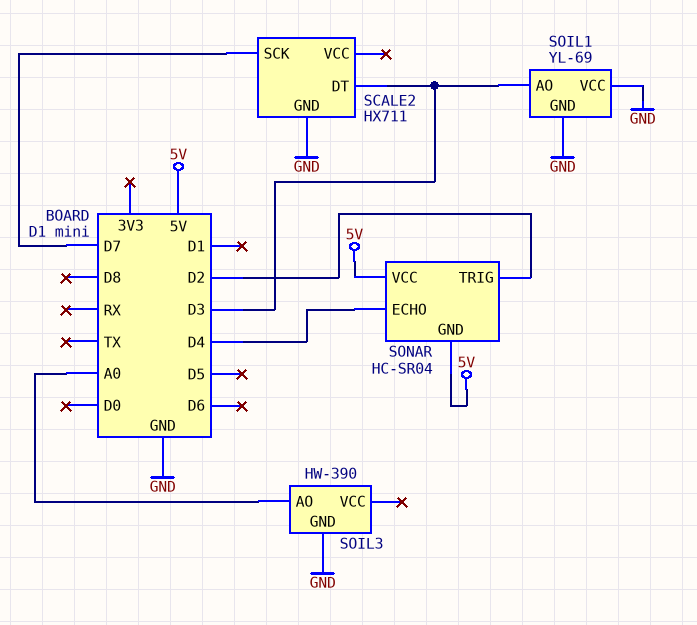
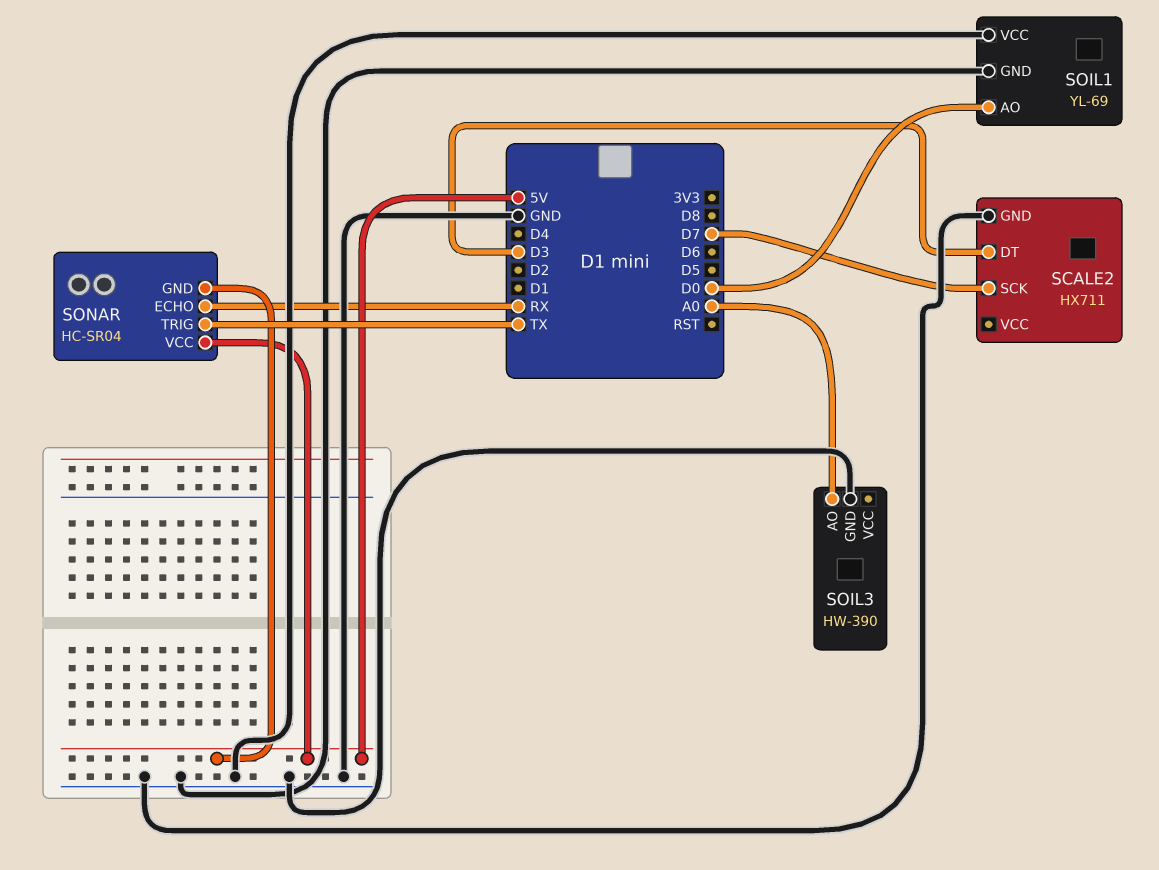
SOIL1 pin AO: D3 -> D0
SONAR pin ECHO: D4 -> RX
SONAR pin TRIG: D2 -> TX

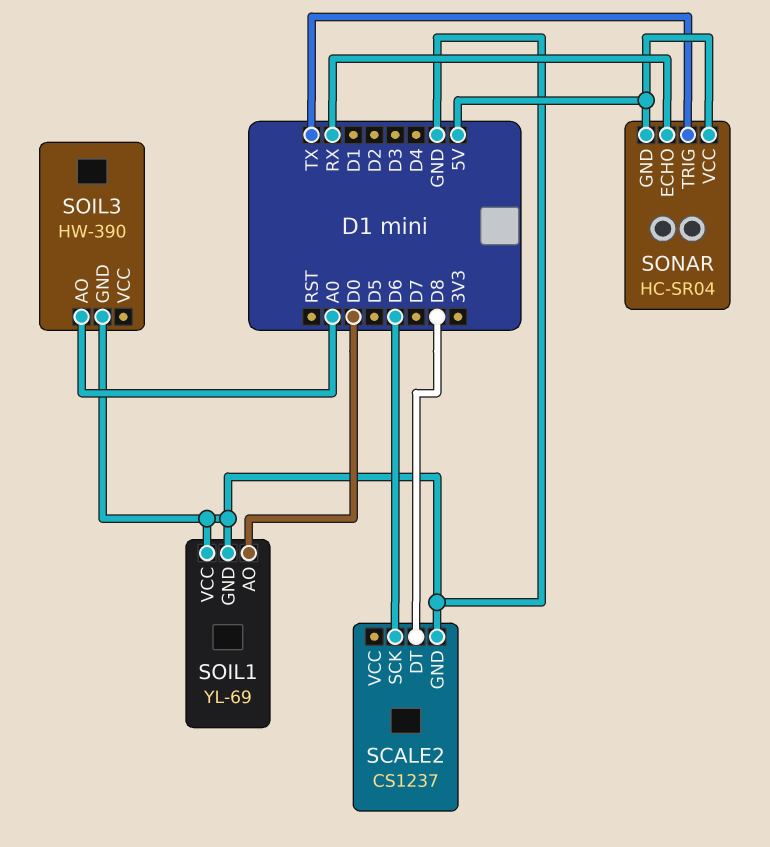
SCALE2: HX711 -> CS1237
SCALE2 pin DT: D3 -> D8
SCALE2 pin SCK: D7 -> D6

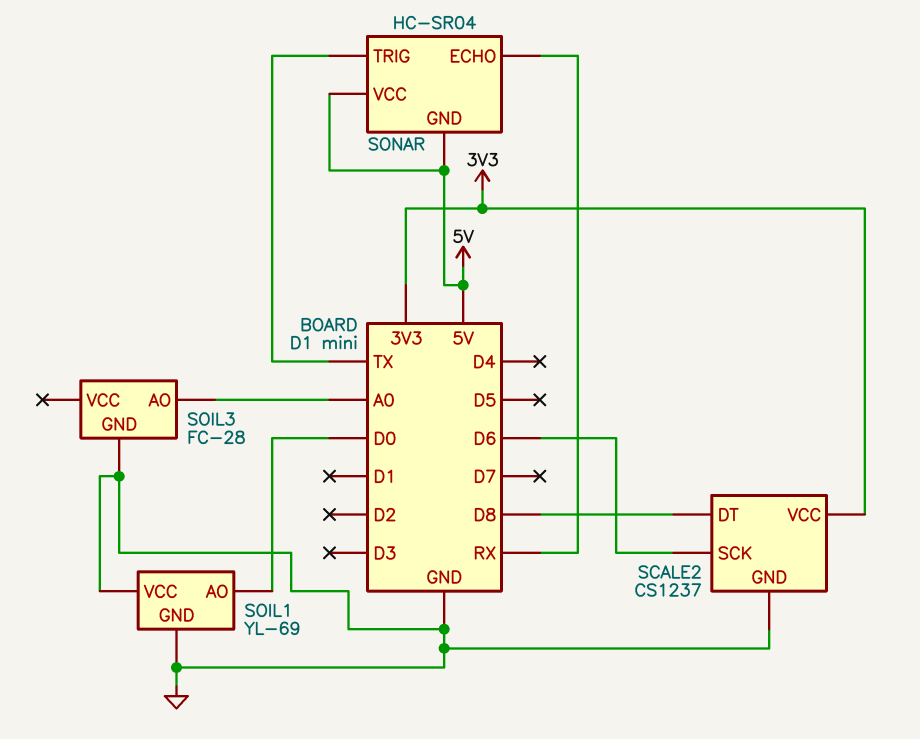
SCALE2 pin VCC: none -> 3V3
SOIL3: HW-390 -> FC-28

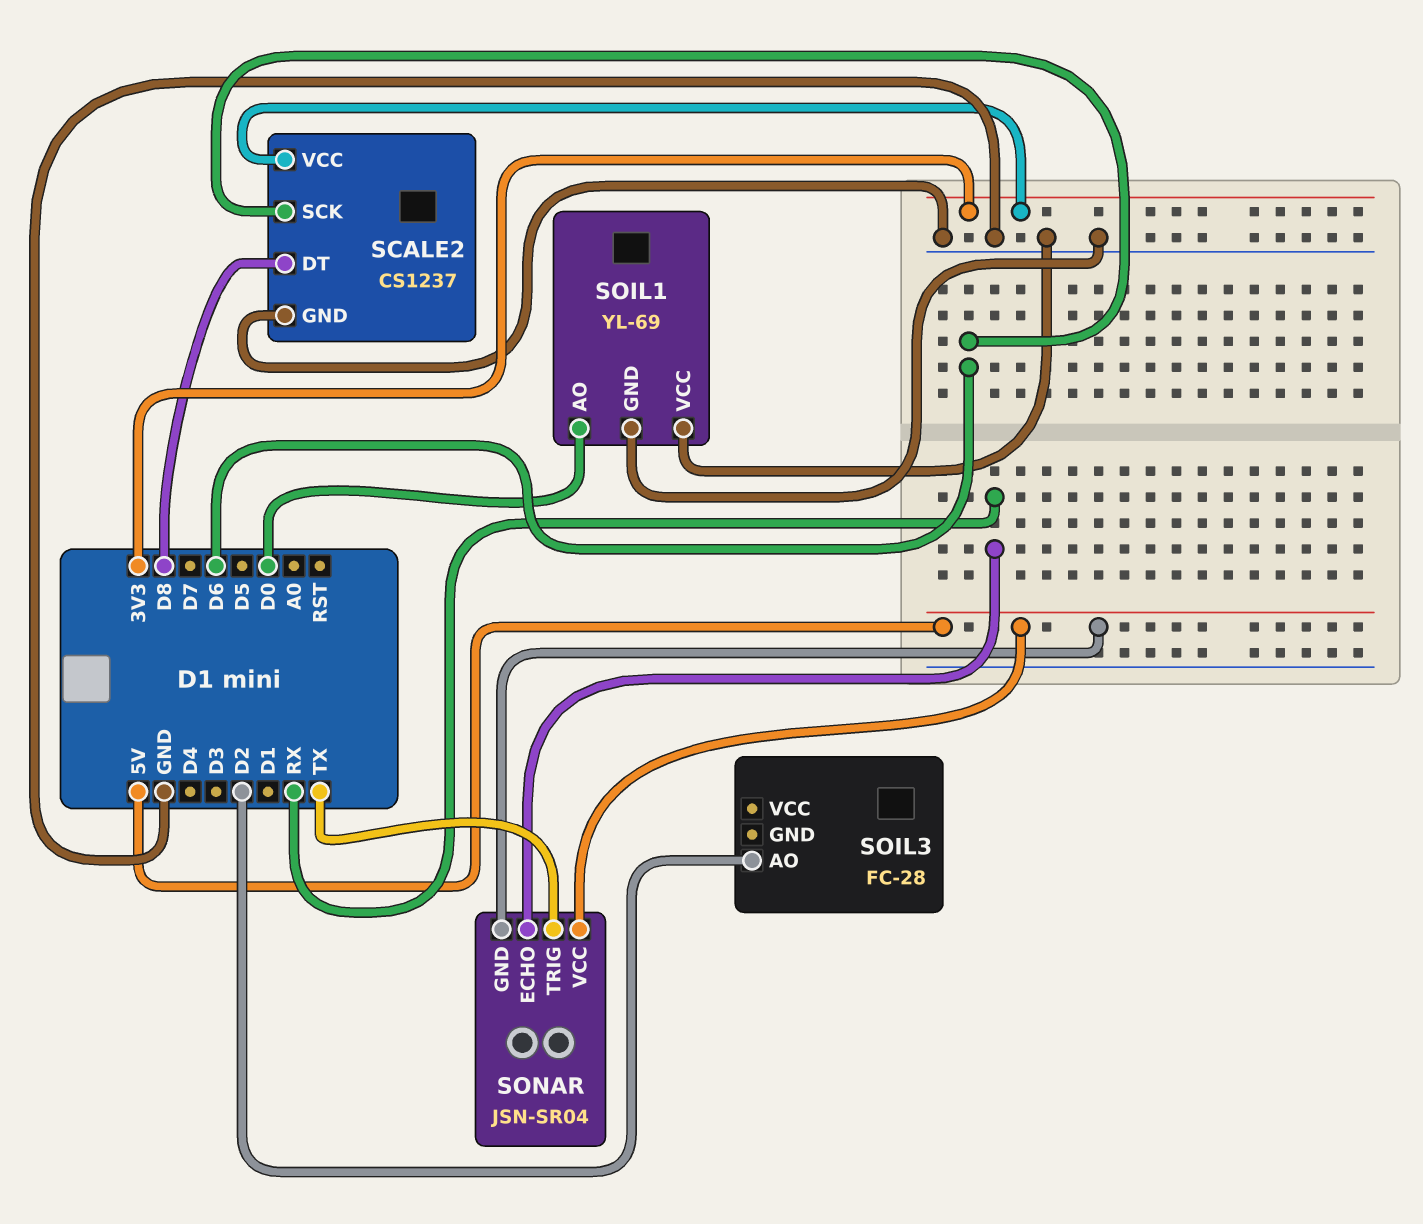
SOIL3 pin AO: A0 -> D2
SOIL3 pin GND: GND -> none
SONAR: HC-SR04 -> JSN-SR04

